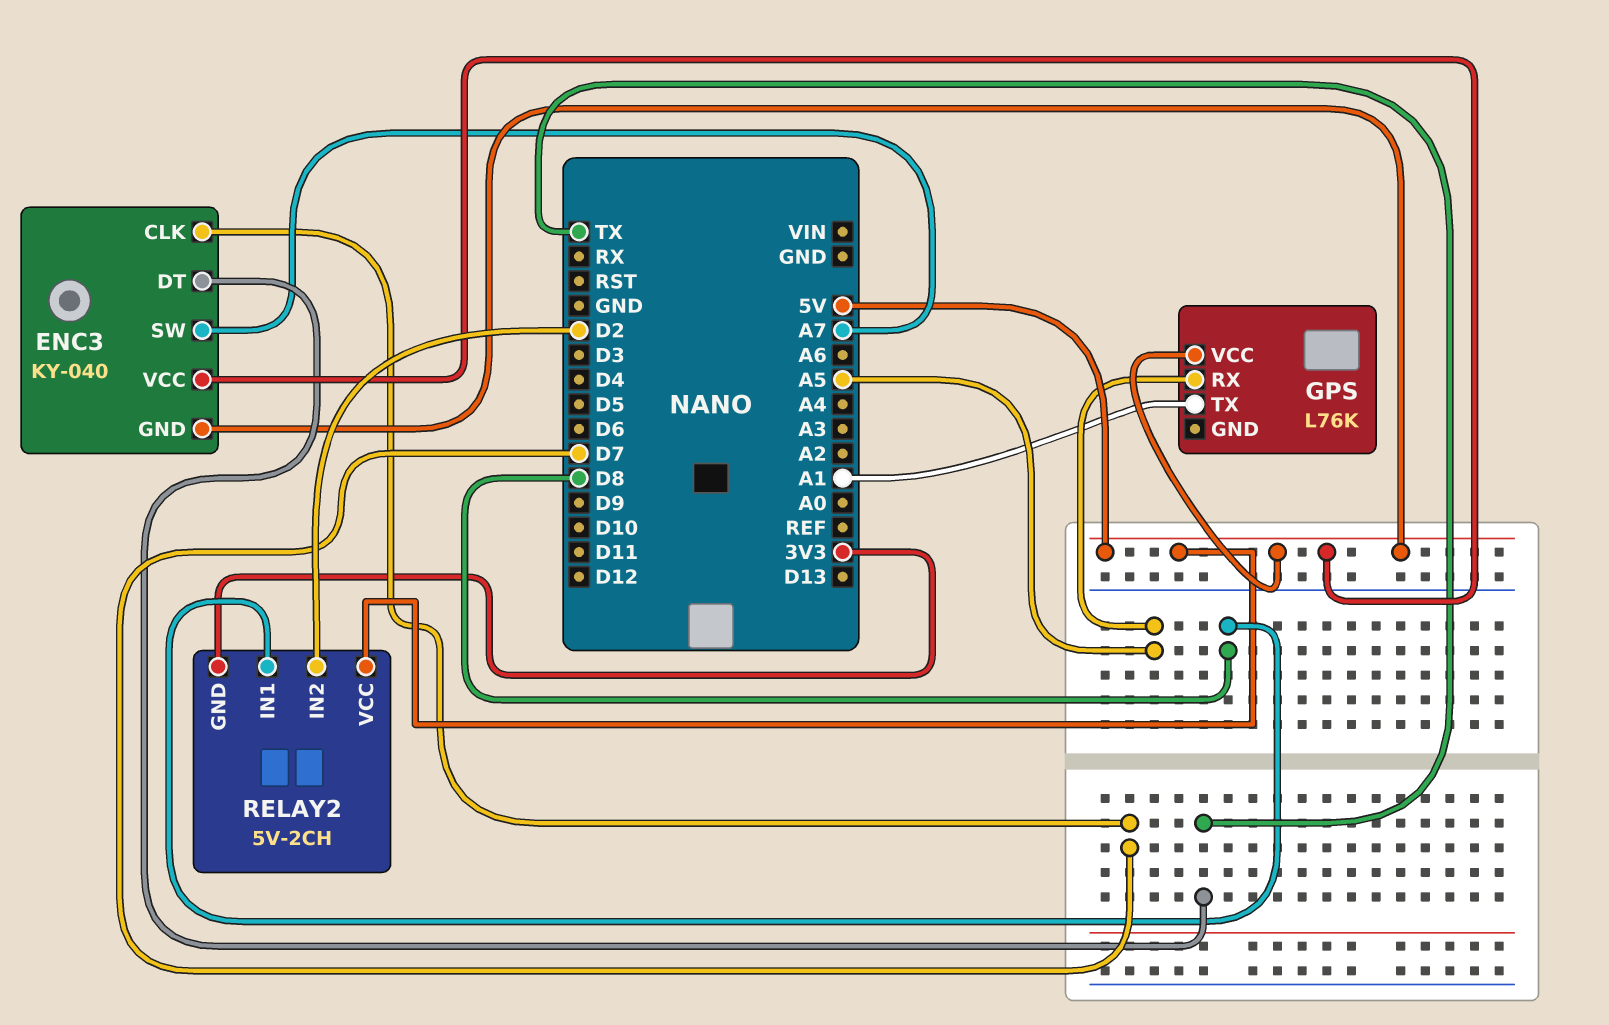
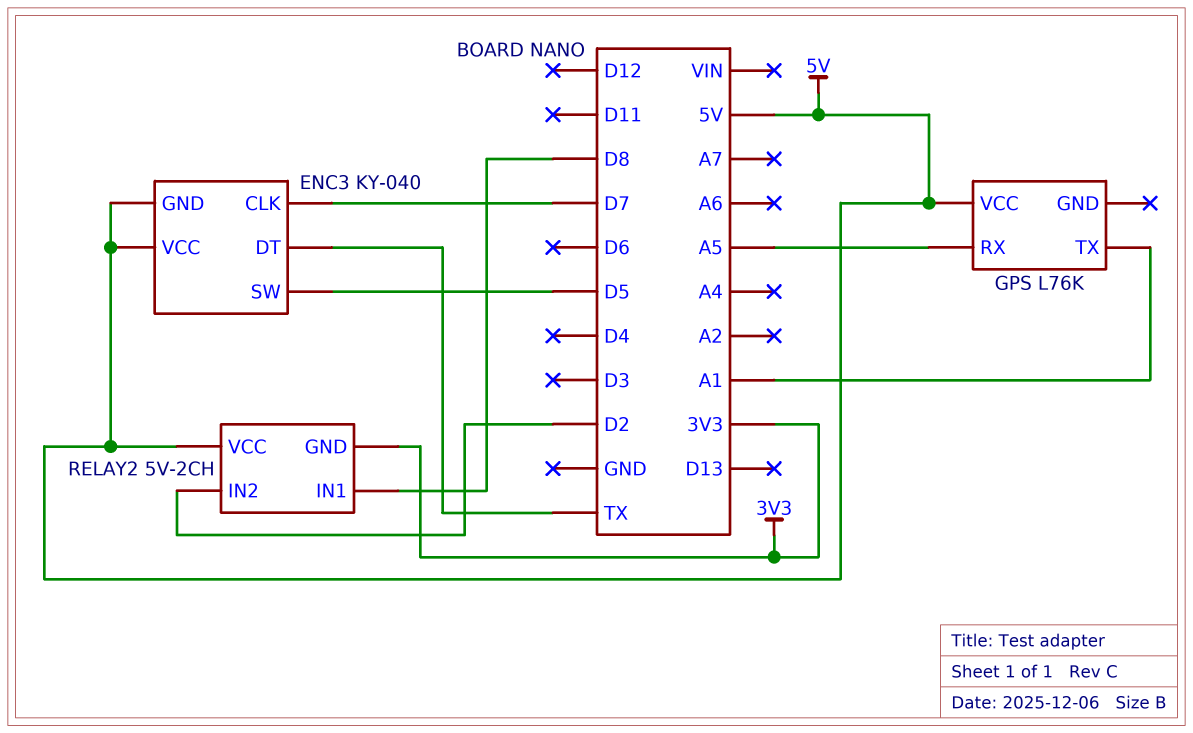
ENC3 pin SW: A7 -> D5

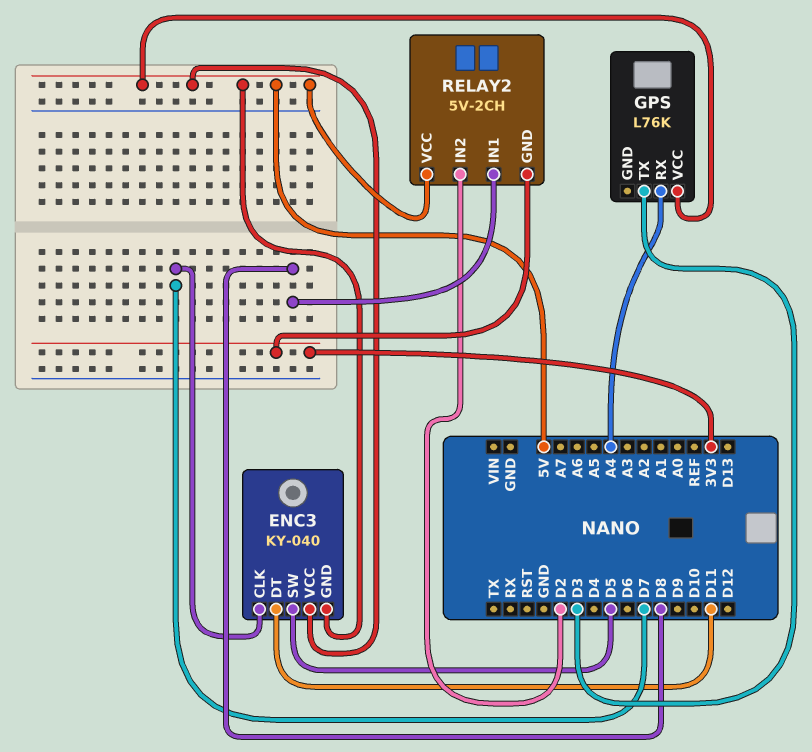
ENC3 pin DT: TX -> D11
GPS pin RX: A5 -> A4
GPS pin TX: A1 -> D3

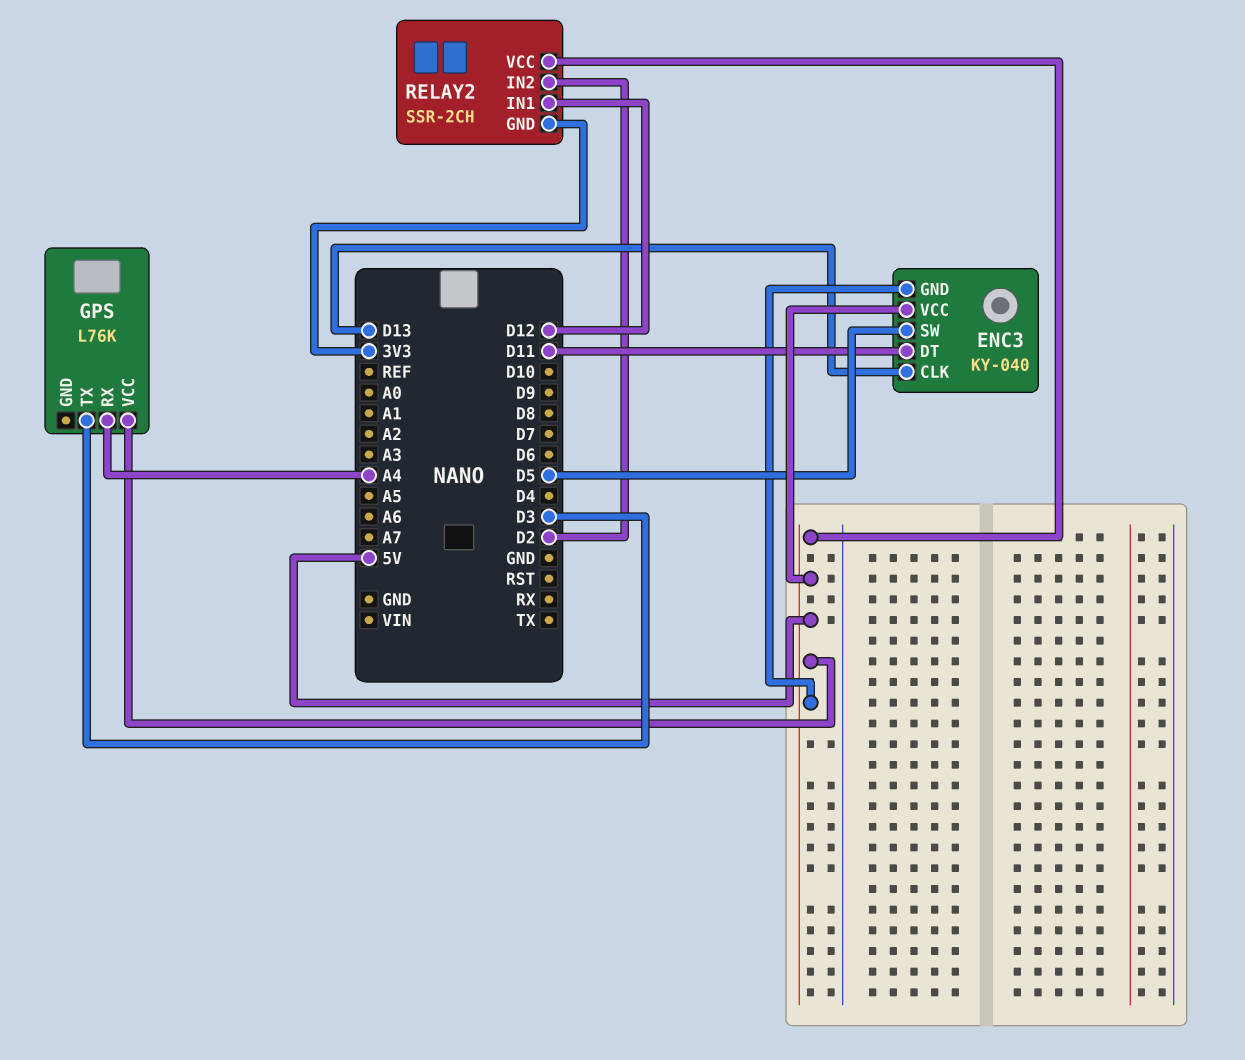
ENC3 pin CLK: D7 -> D13
RELAY2: 5V-2CH -> SSR-2CH
RELAY2 pin IN1: D8 -> D12

